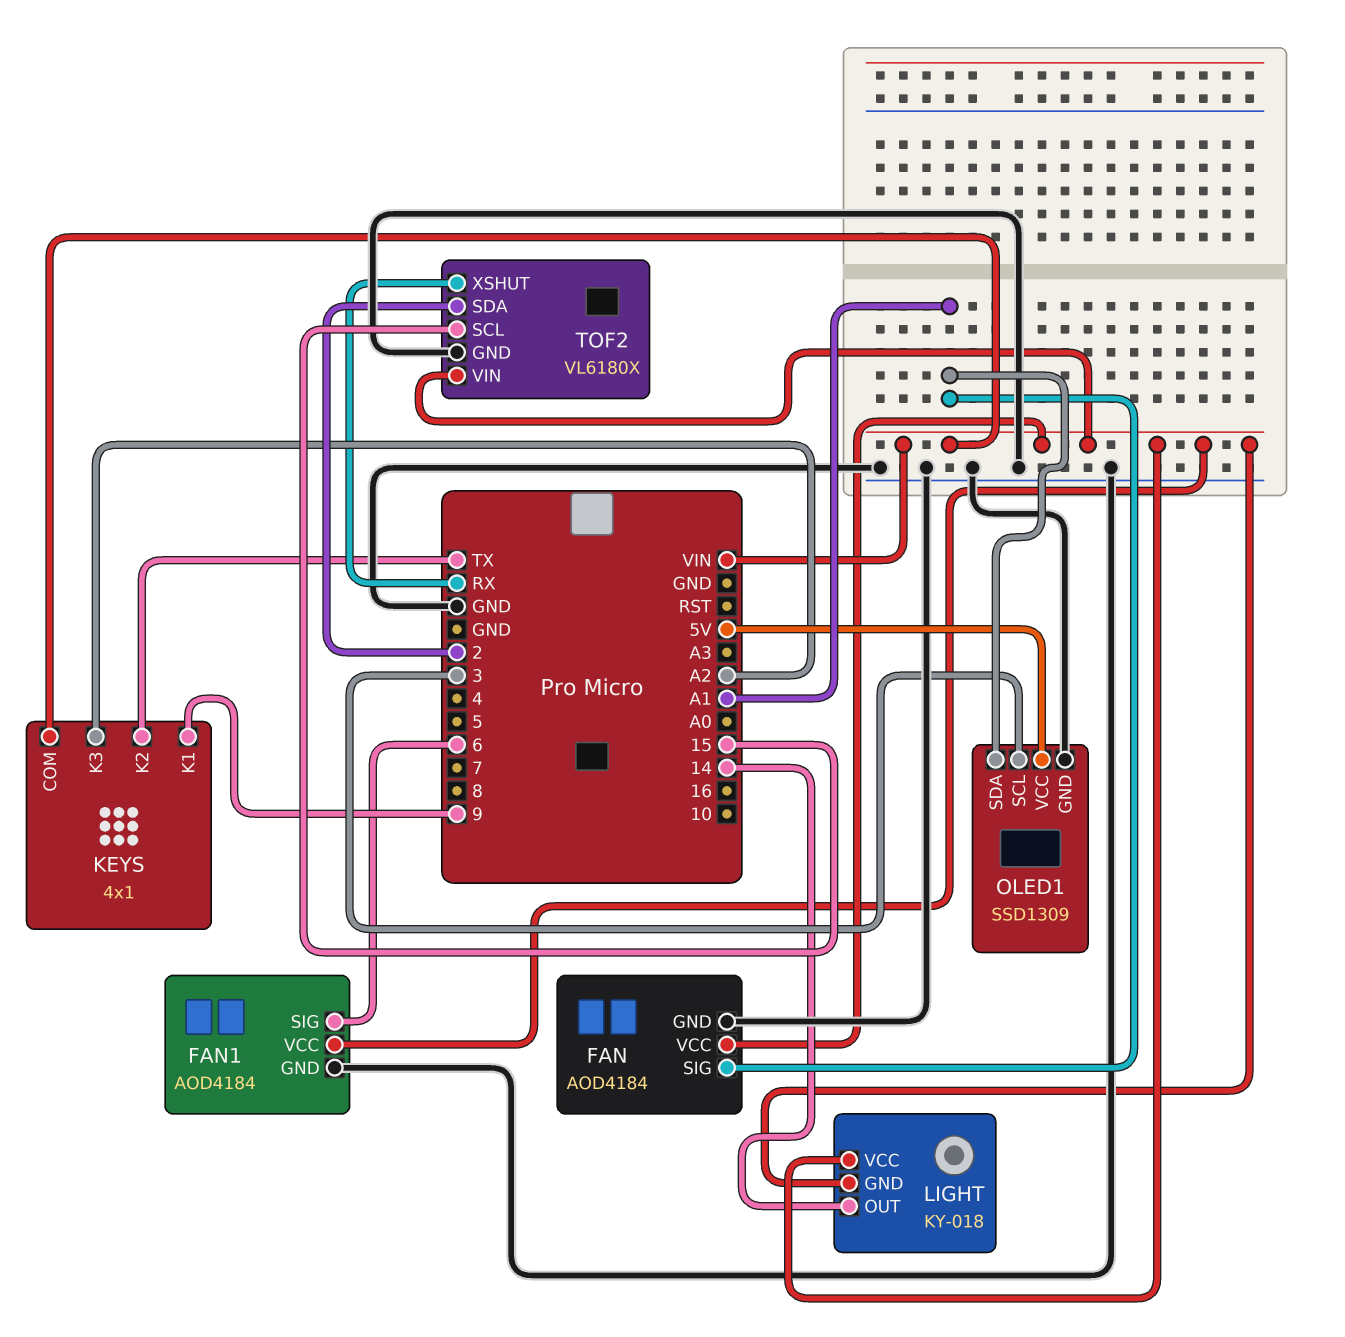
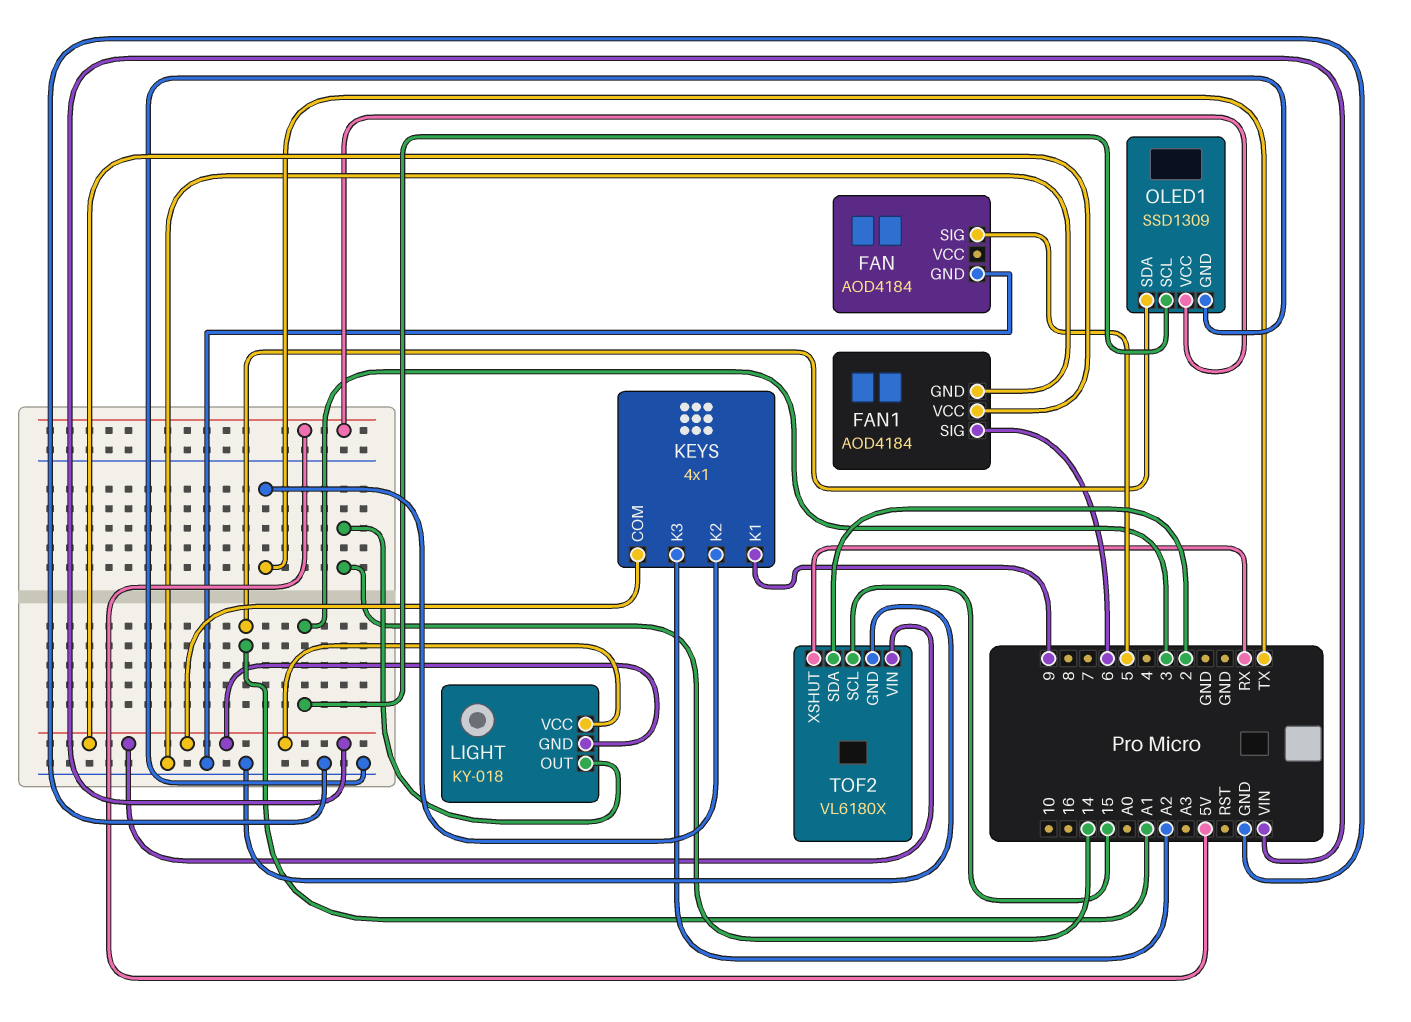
FAN pin SIG: A1 -> 5
FAN pin VCC: VIN -> none

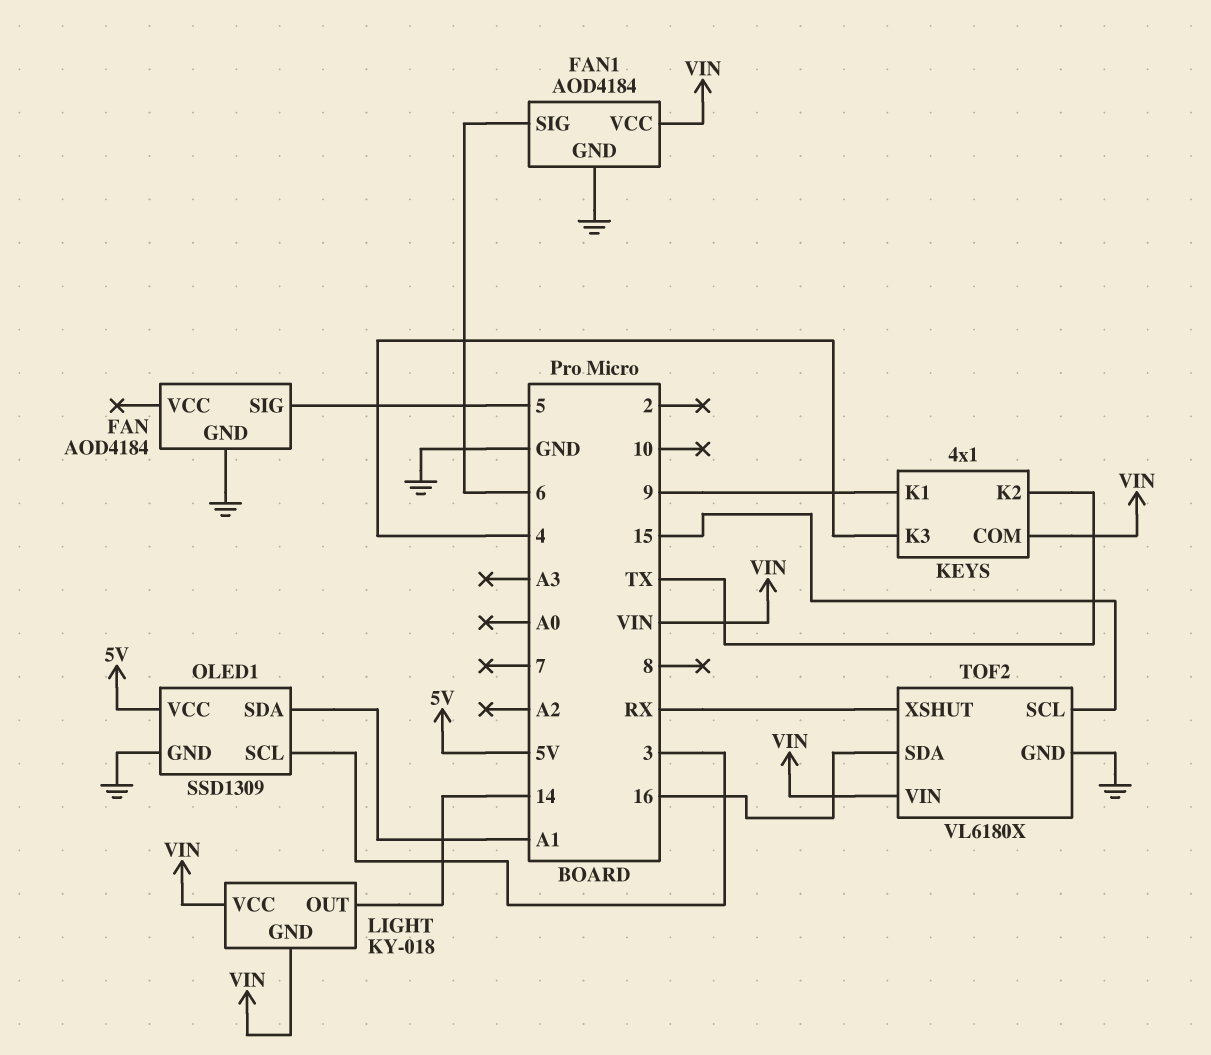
KEYS pin K3: A2 -> 4
TOF2 pin SDA: 2 -> 16

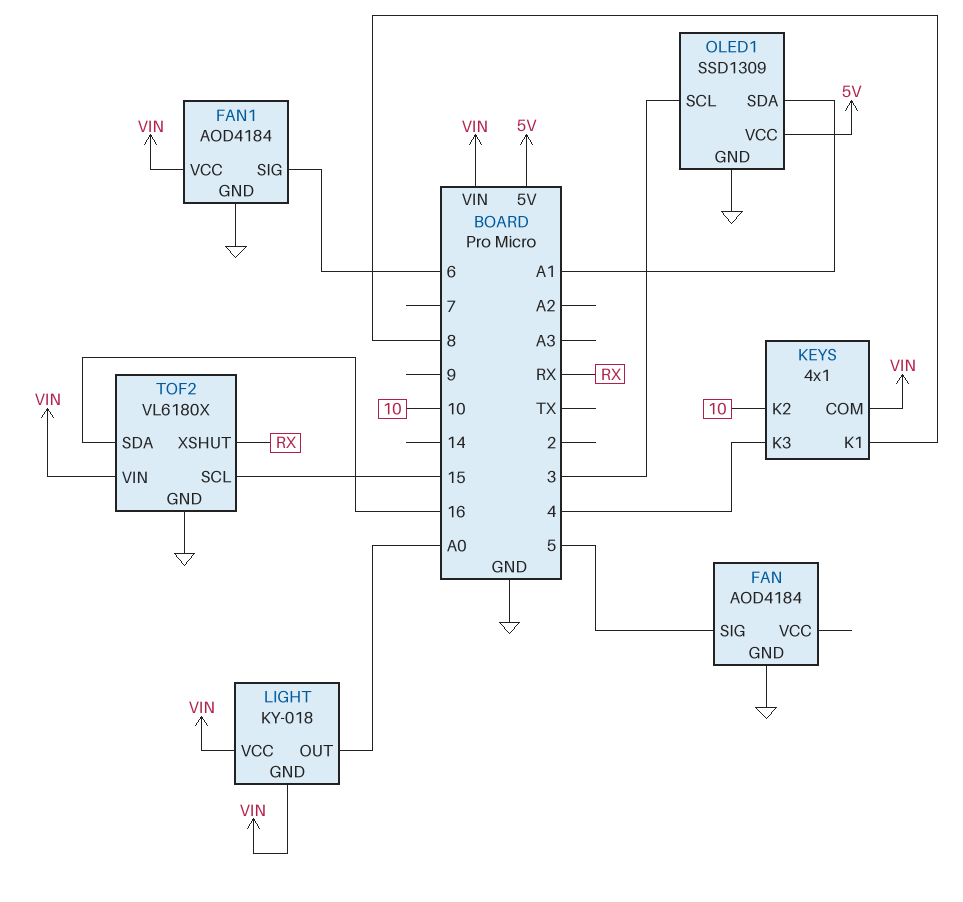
KEYS pin K1: 9 -> 8
KEYS pin K2: TX -> 10
LIGHT pin OUT: 14 -> A0

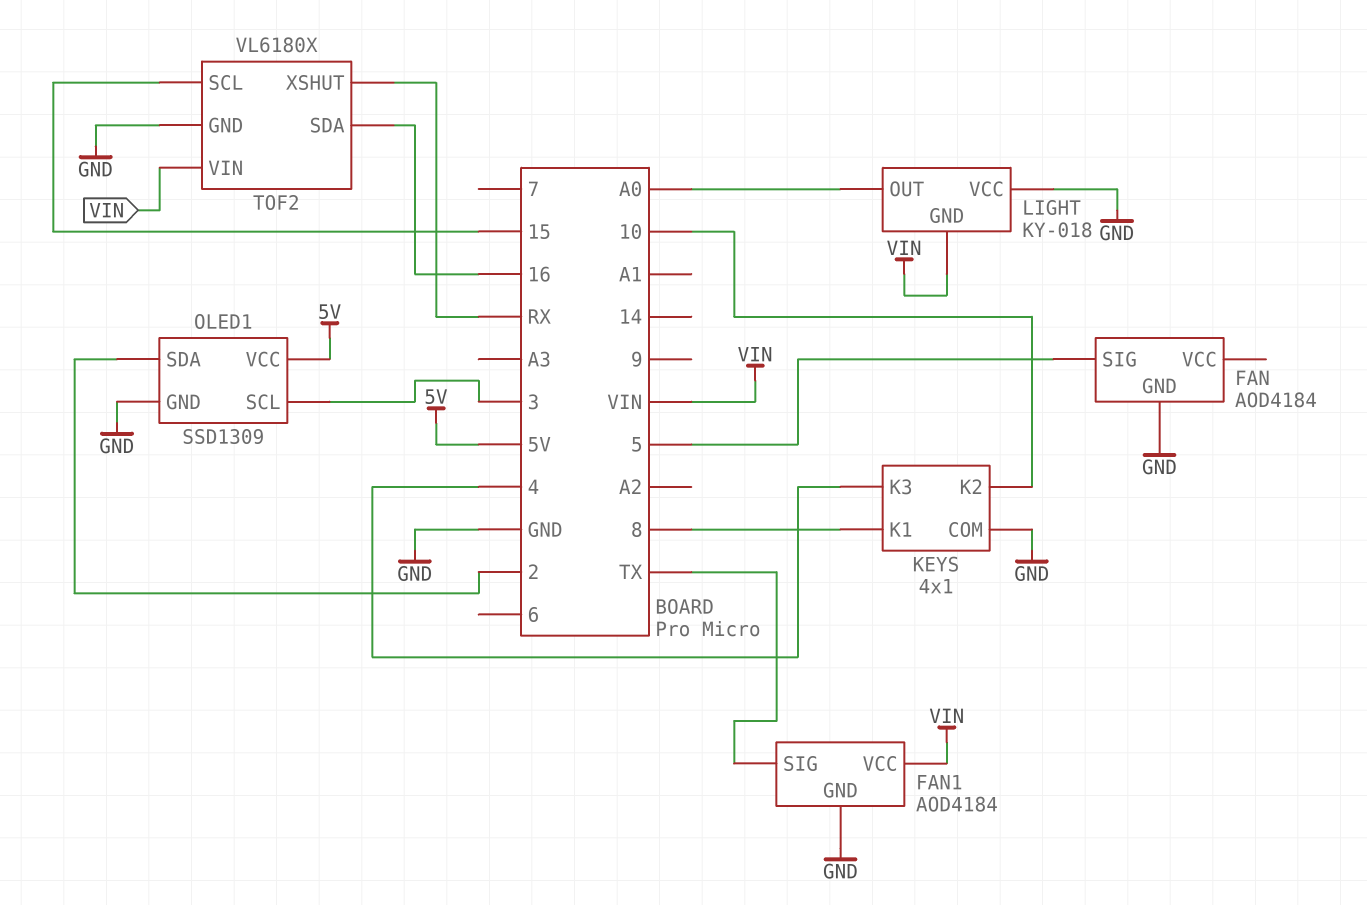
FAN1 pin SIG: 6 -> TX
KEYS pin COM: VIN -> GND
LIGHT pin VCC: VIN -> GND
OLED1 pin SDA: A1 -> 2

